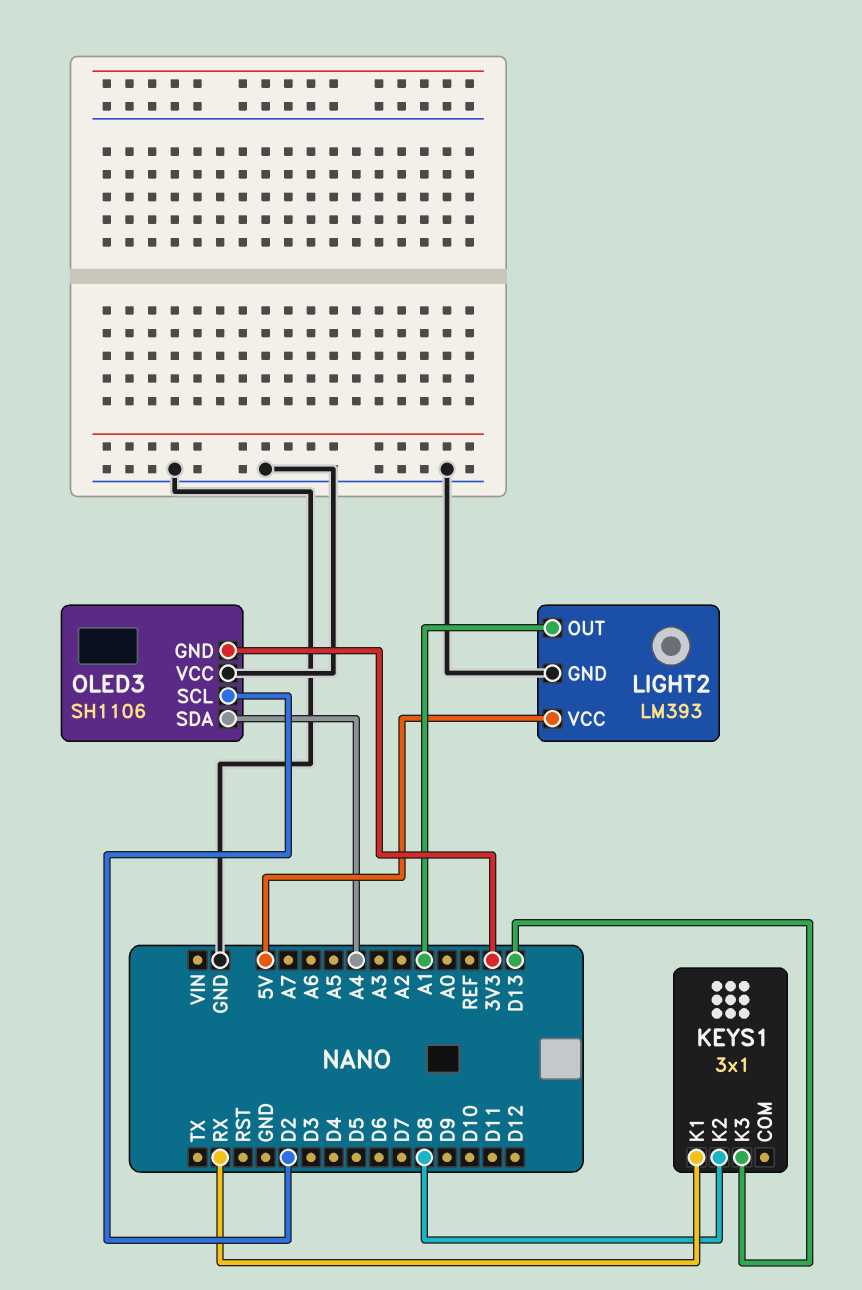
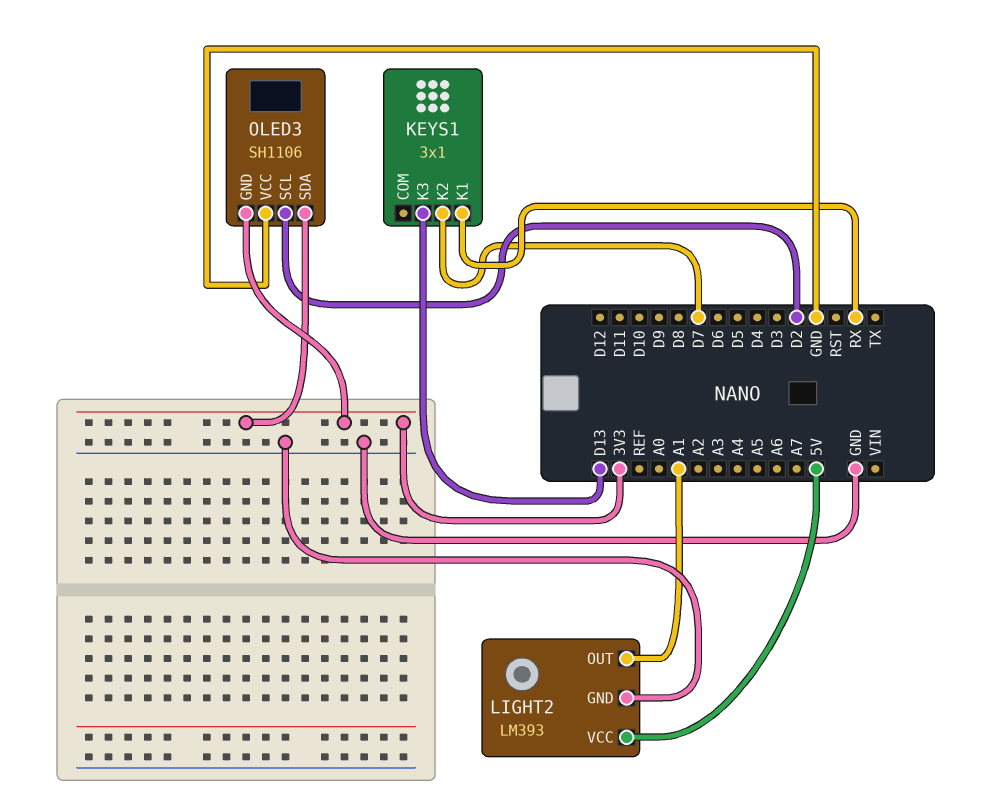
KEYS1 pin K2: D8 -> D7
OLED3 pin SDA: A4 -> 3V3

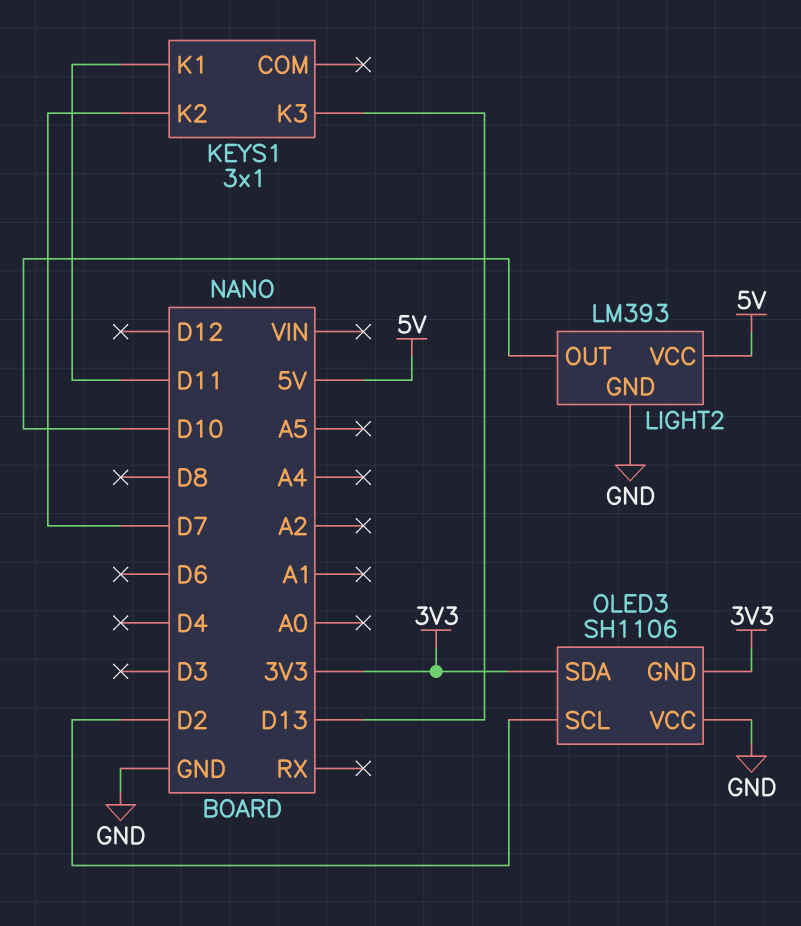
KEYS1 pin K1: RX -> D11
LIGHT2 pin OUT: A1 -> D10

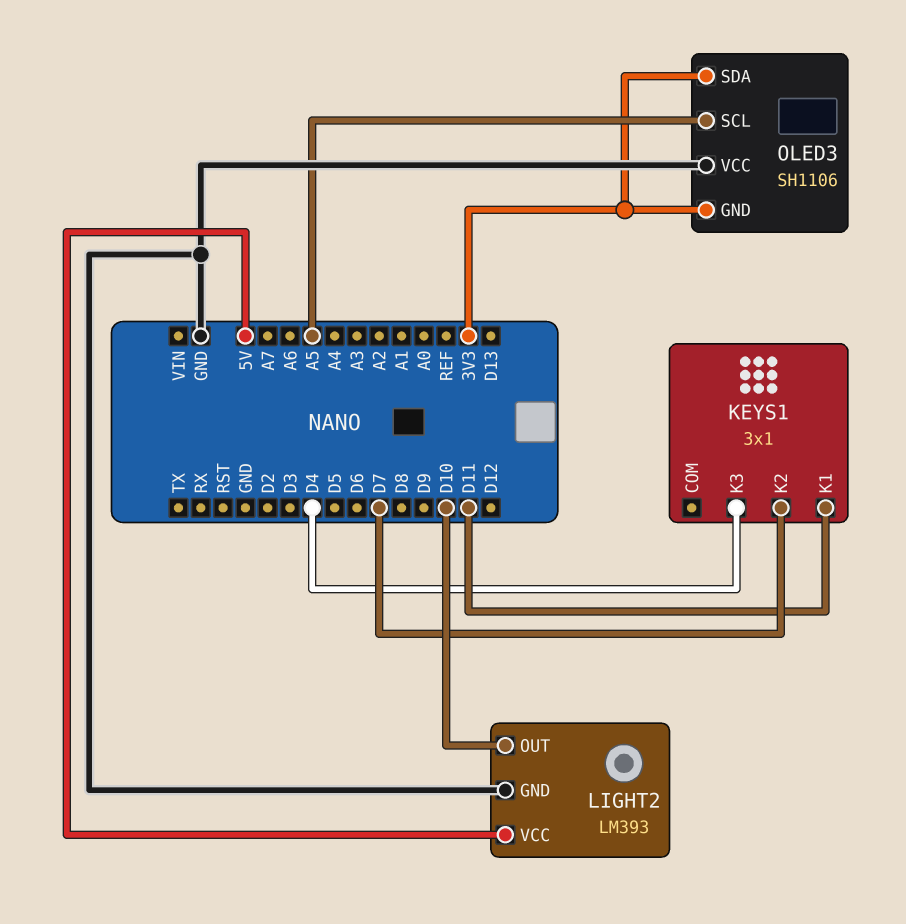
KEYS1 pin K3: D13 -> D4
OLED3 pin SCL: D2 -> A5

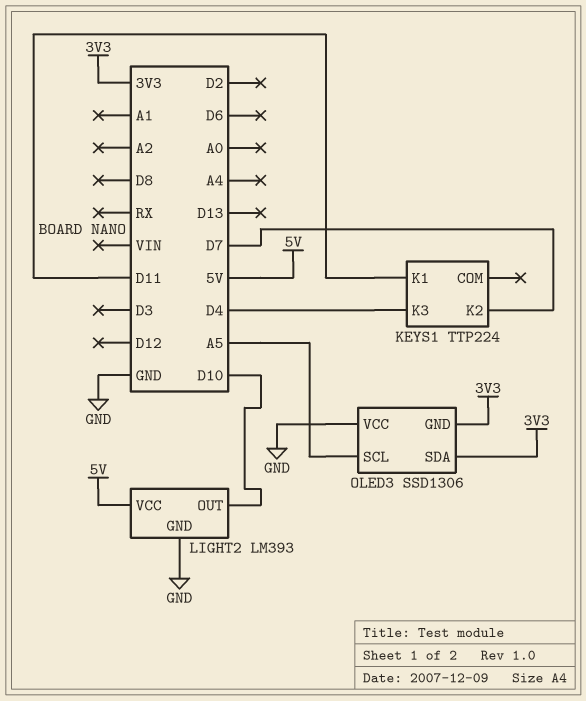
KEYS1: 3x1 -> TTP224
OLED3: SH1106 -> SSD1306

